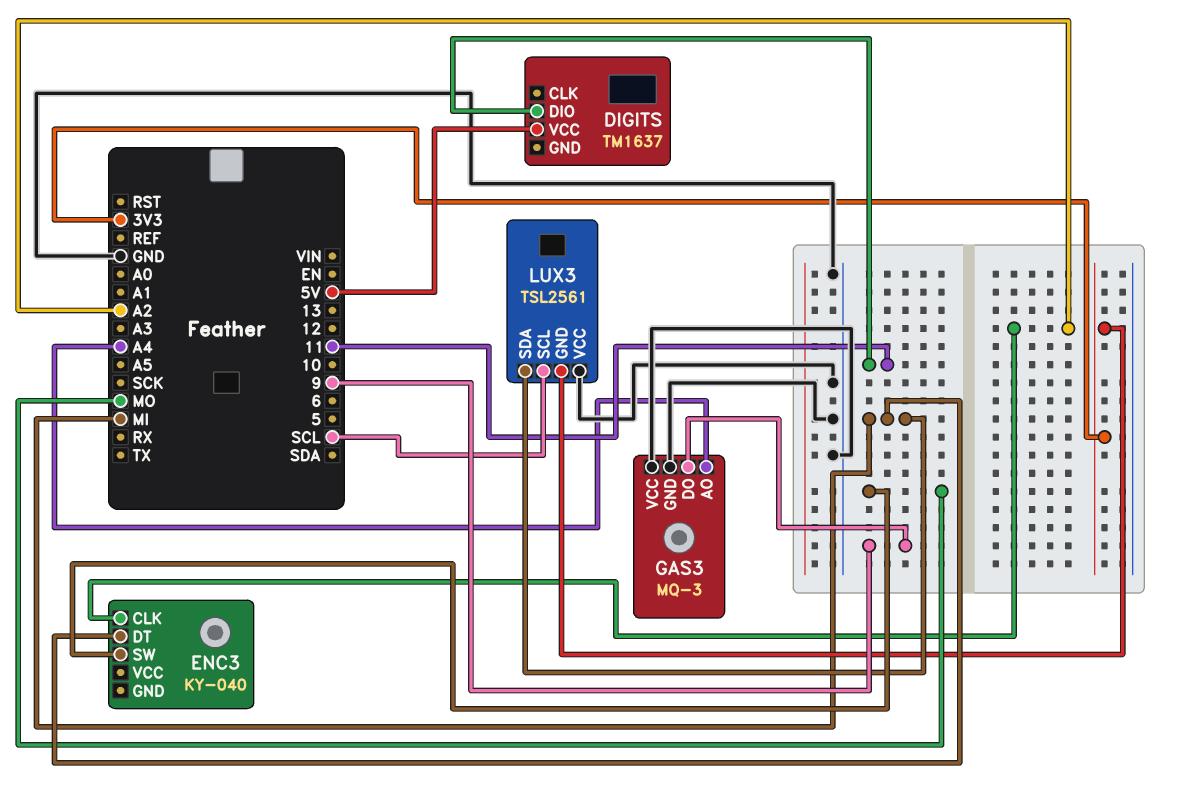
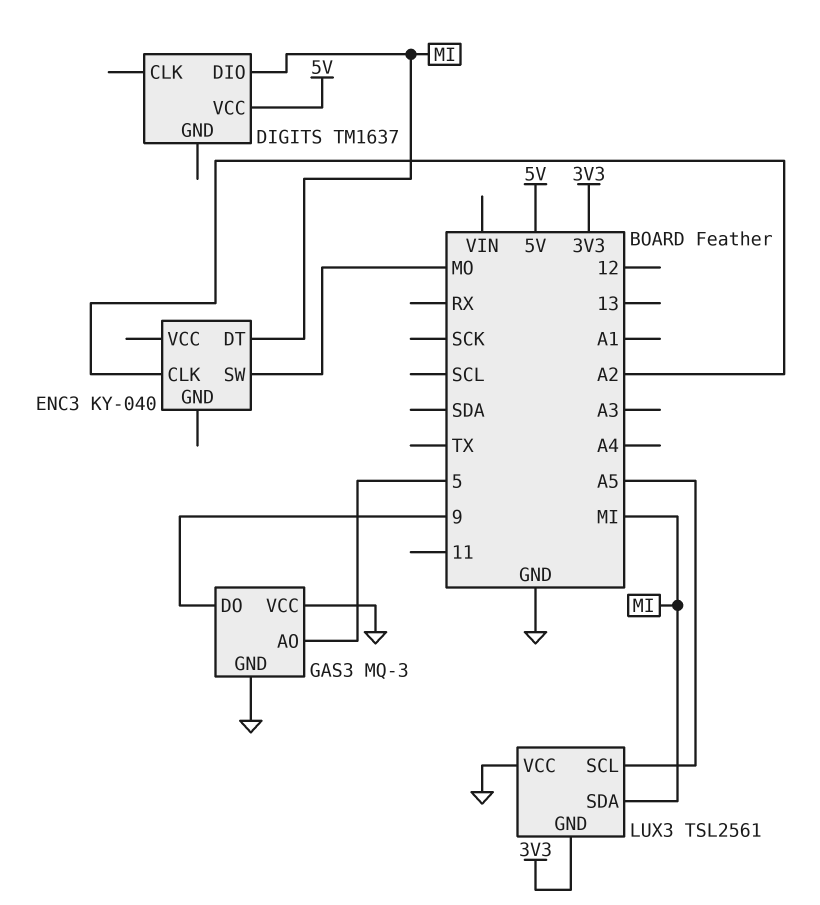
DIGITS pin DIO: 11 -> MI
GAS3 pin AO: A4 -> 5
LUX3 pin SCL: SCL -> A5

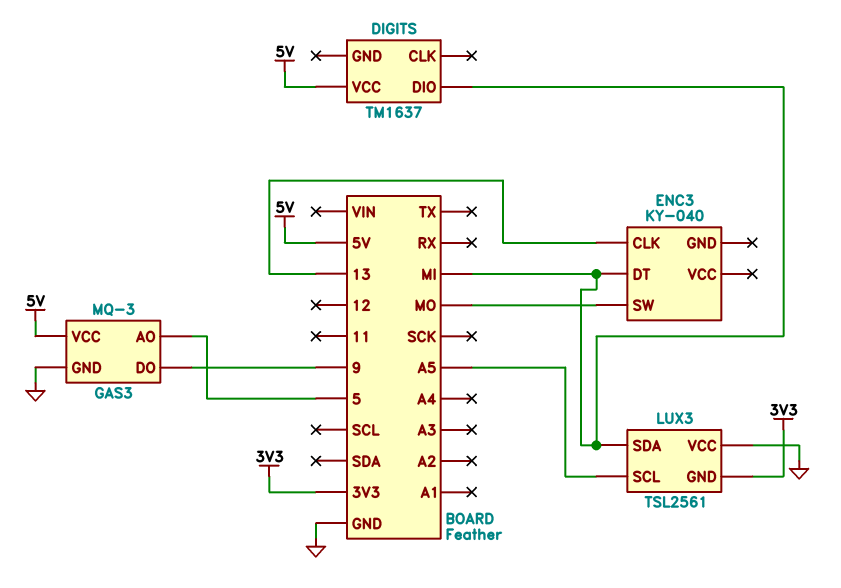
ENC3 pin CLK: A2 -> 13
GAS3 pin VCC: GND -> 5V

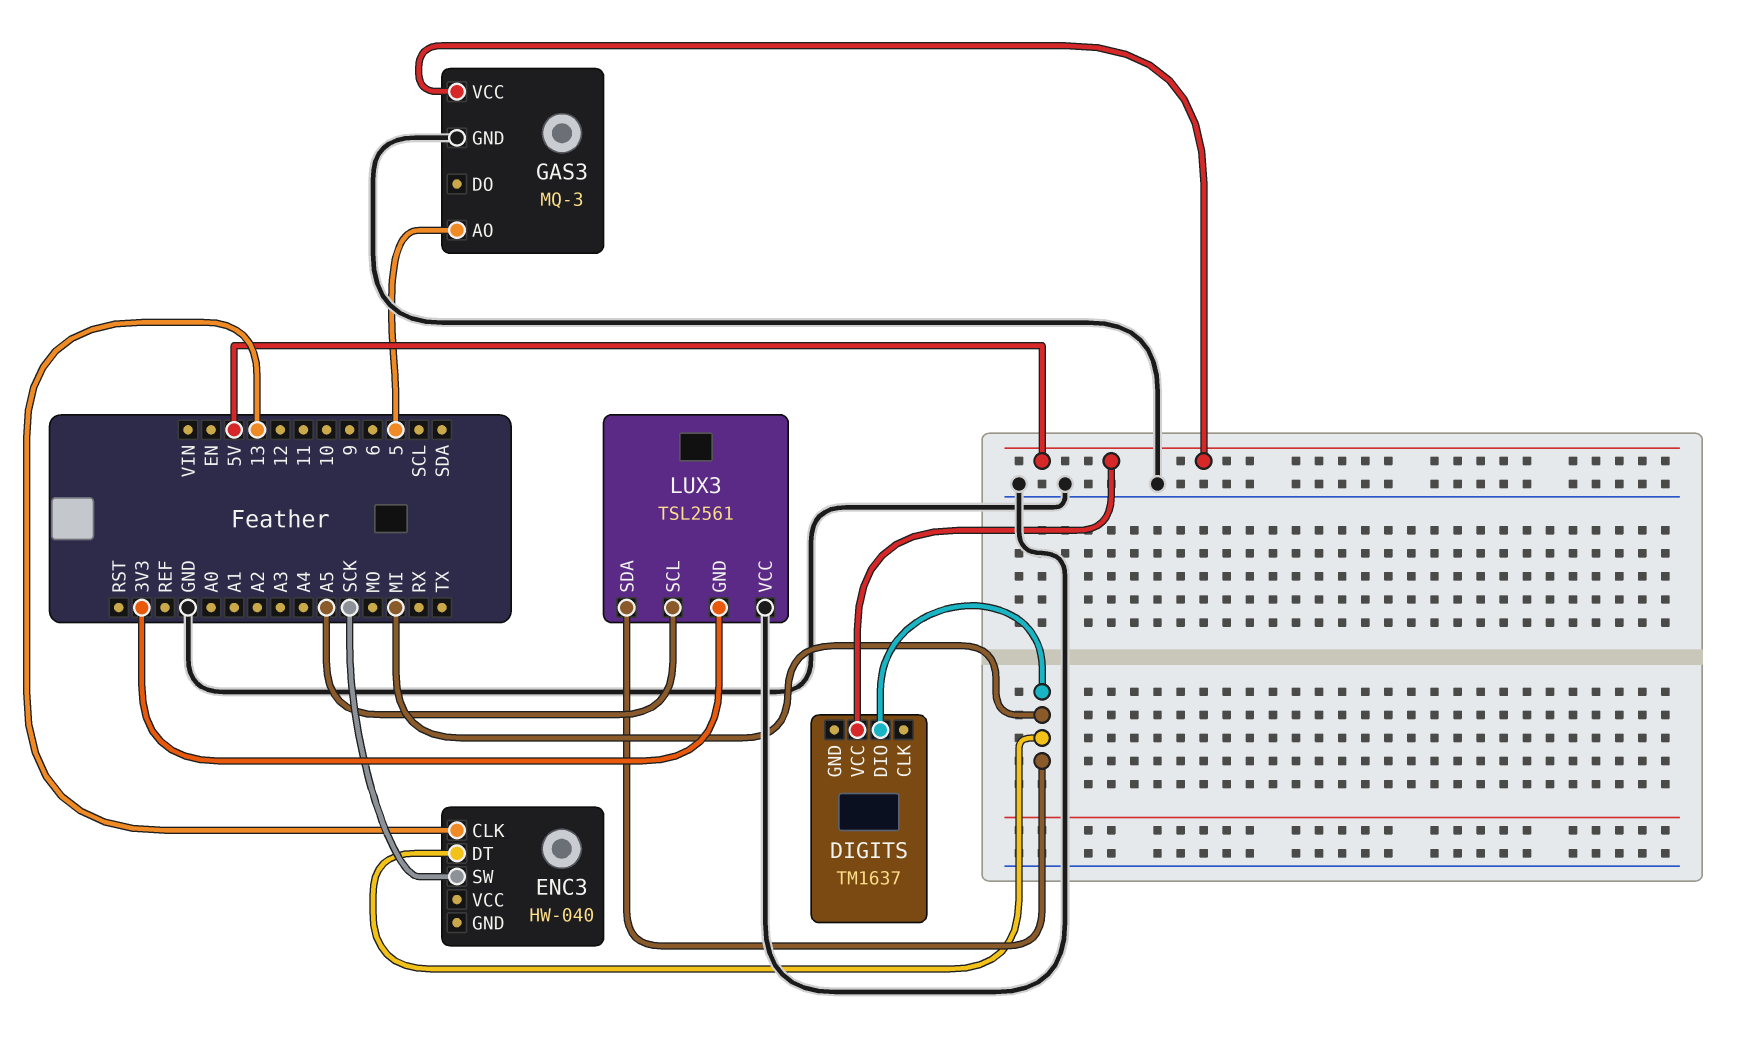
ENC3: KY-040 -> HW-040
ENC3 pin SW: MO -> SCK
GAS3 pin DO: 9 -> none

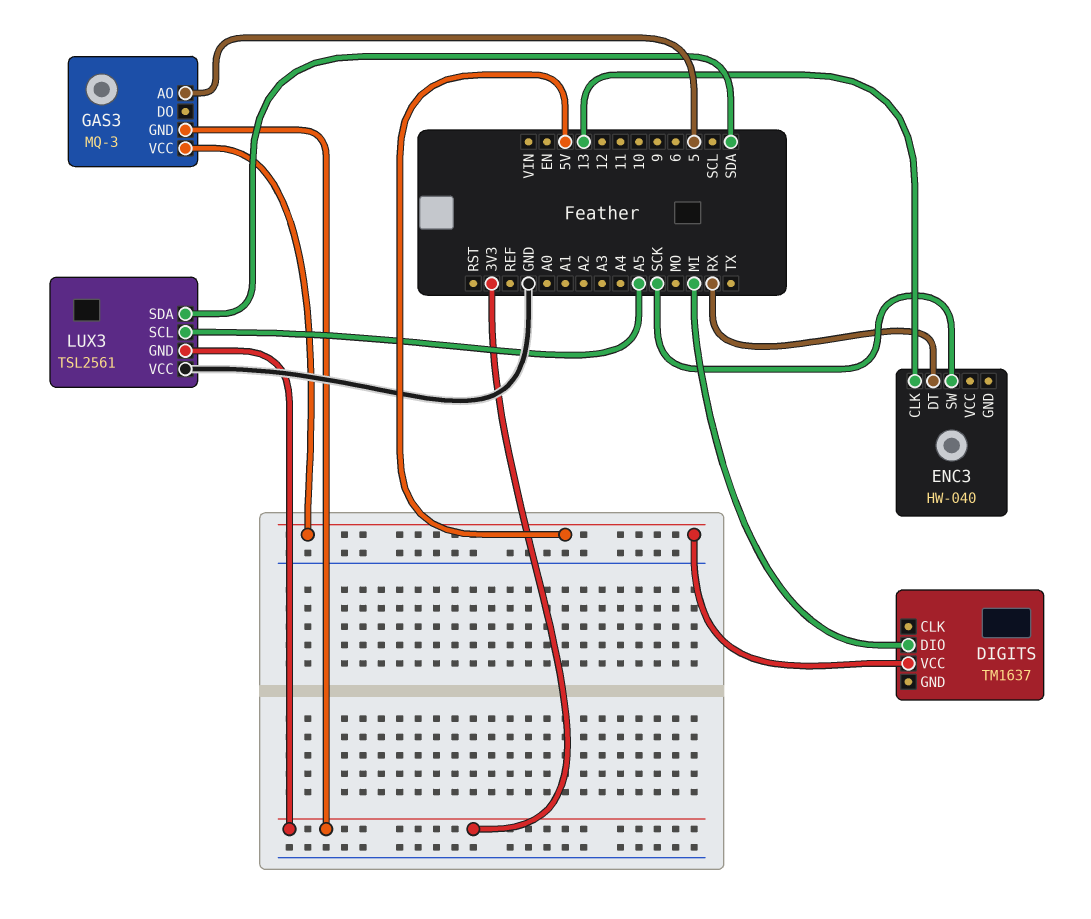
ENC3 pin DT: MI -> RX
GAS3 pin GND: GND -> 3V3
LUX3 pin SDA: MI -> SDA

